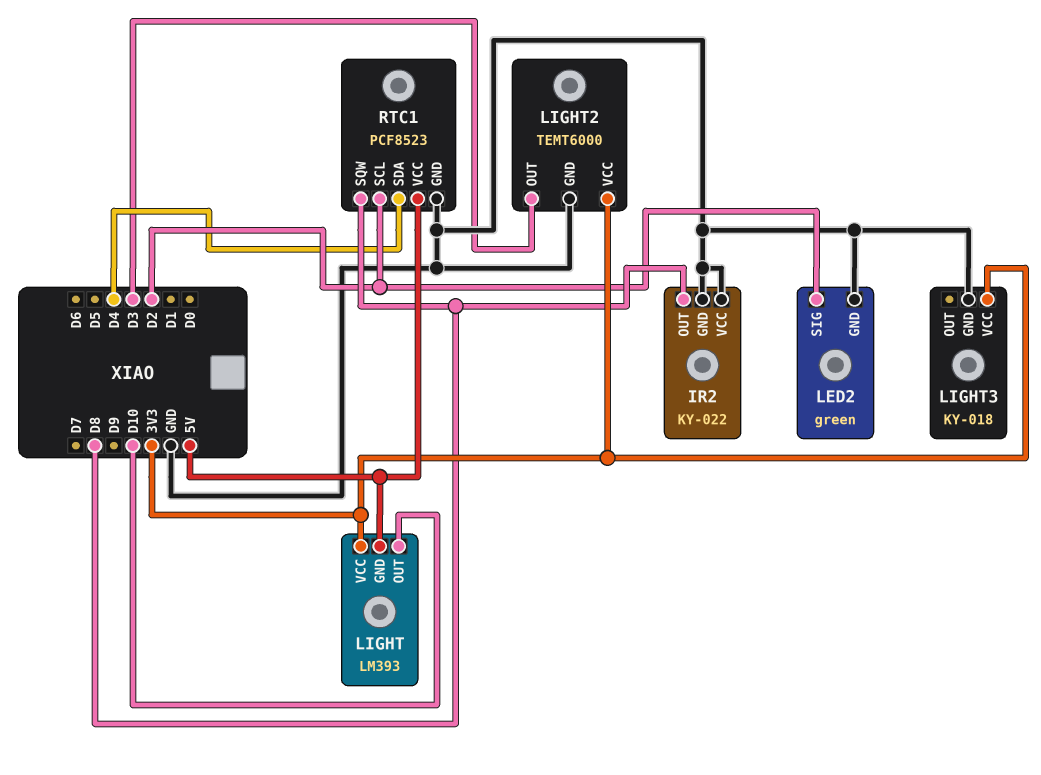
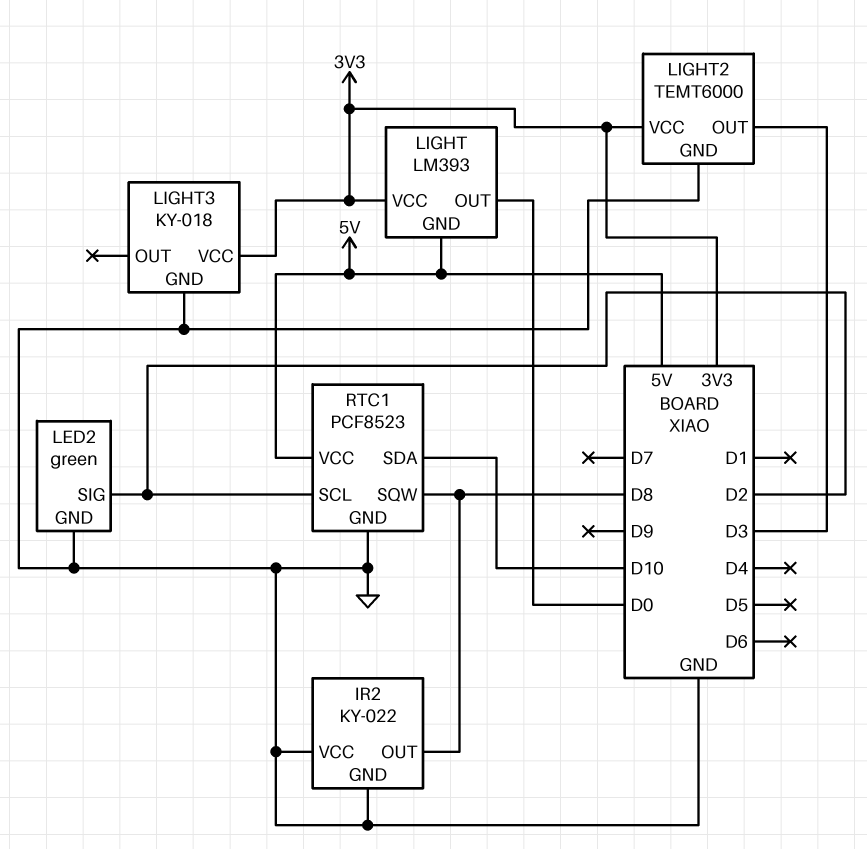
LIGHT pin OUT: D10 -> D0
RTC1 pin SDA: D4 -> D10

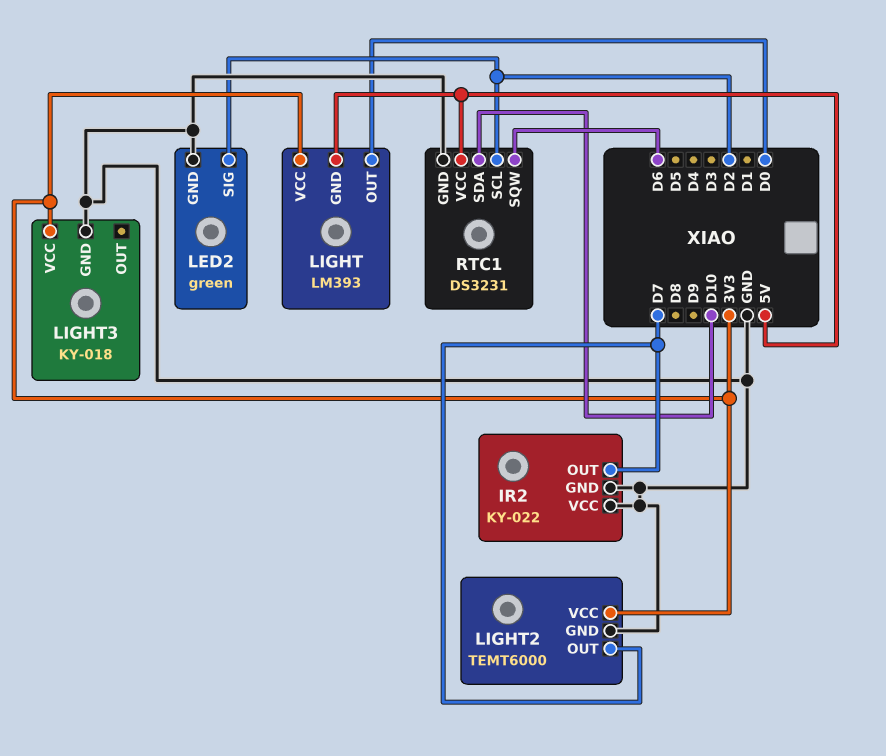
IR2 pin OUT: D8 -> D7
LIGHT2 pin OUT: D3 -> D7
RTC1: PCF8523 -> DS3231
RTC1 pin SQW: D8 -> D6

